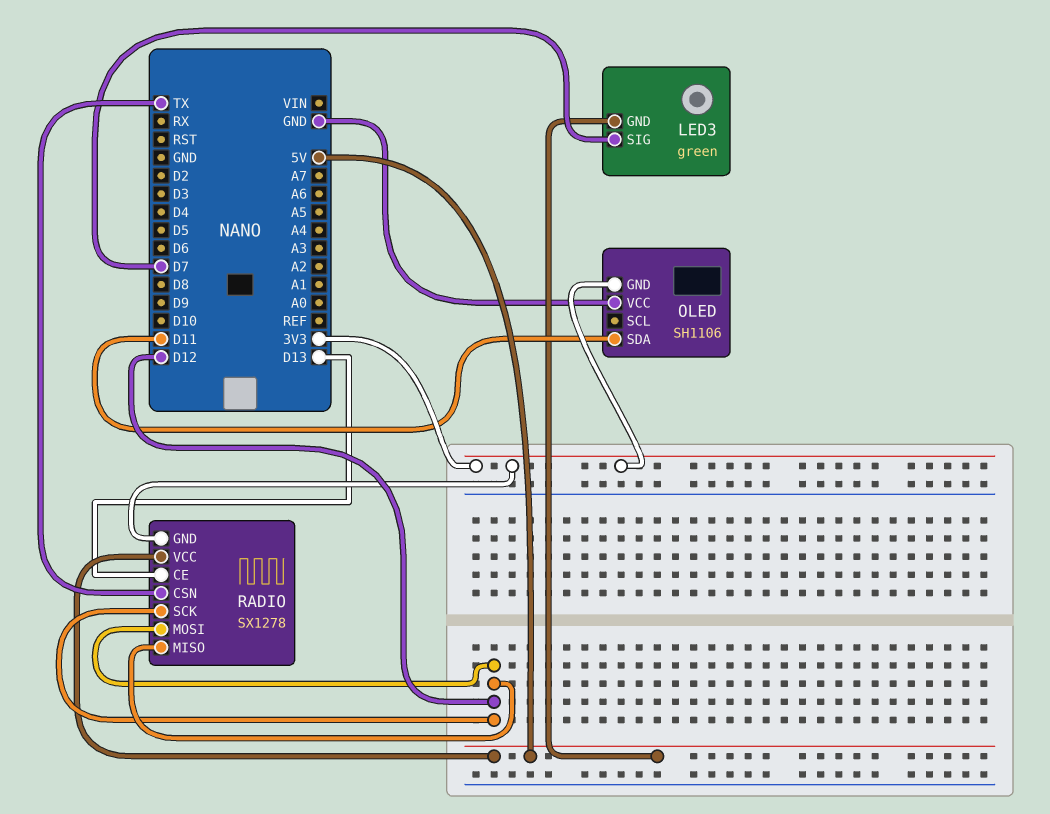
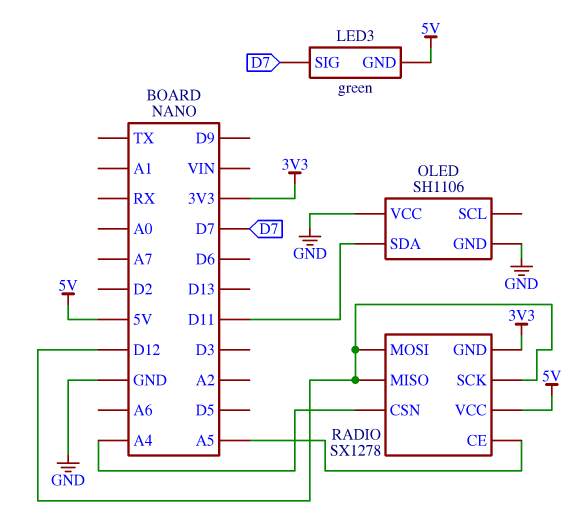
OLED pin GND: 3V3 -> GND
RADIO pin CE: D13 -> A5
RADIO pin CSN: TX -> A4

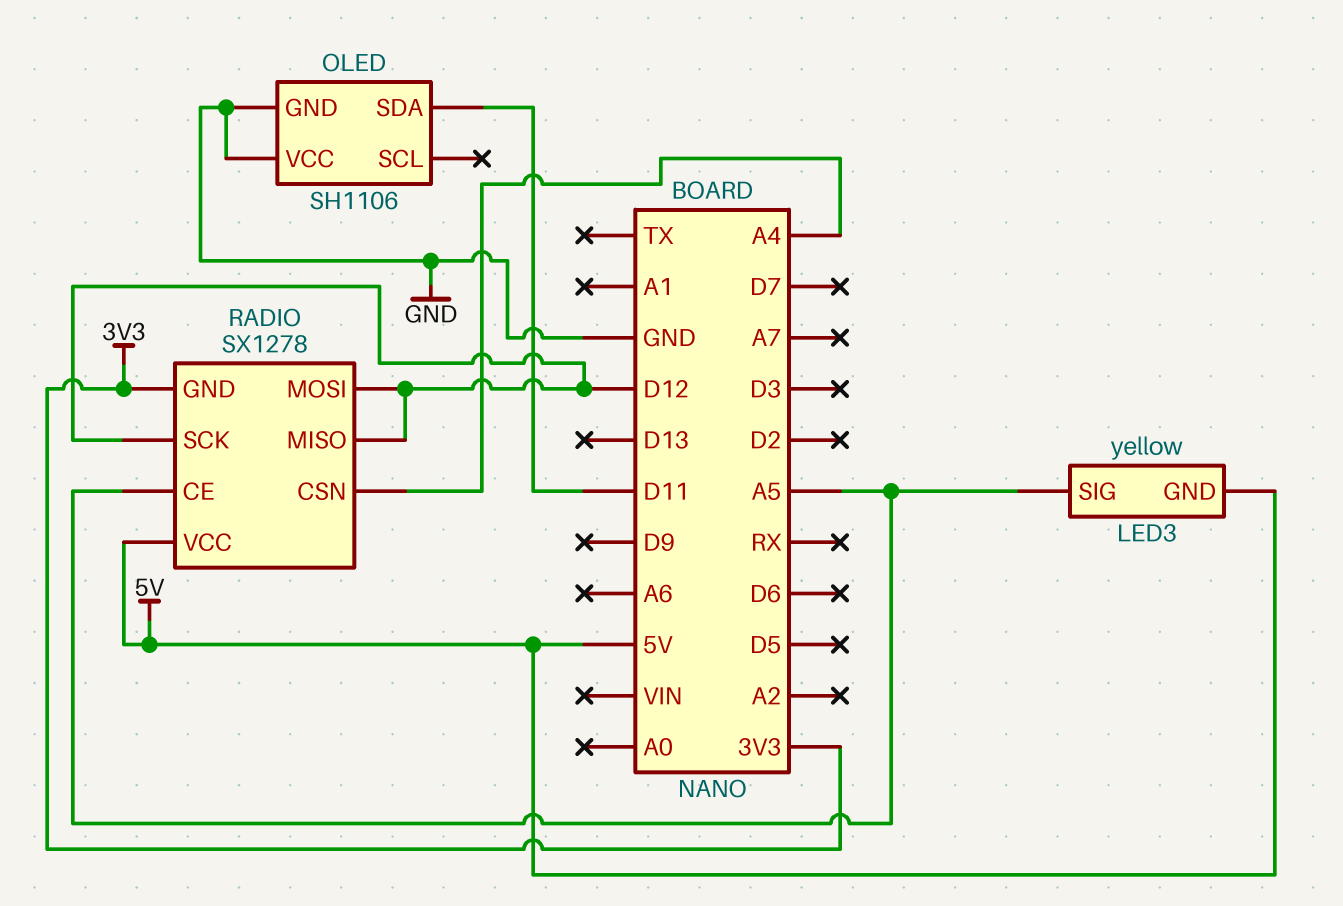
LED3: green -> yellow
LED3 pin SIG: D7 -> A5

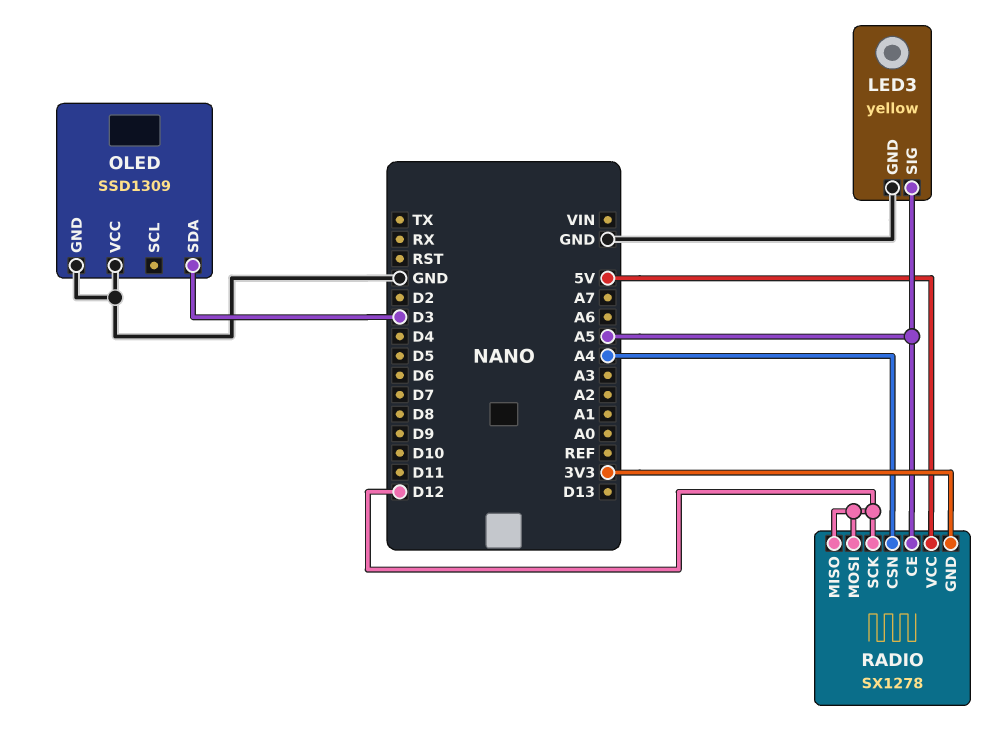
LED3 pin GND: 5V -> GND
OLED: SH1106 -> SSD1309
OLED pin SDA: D11 -> D3

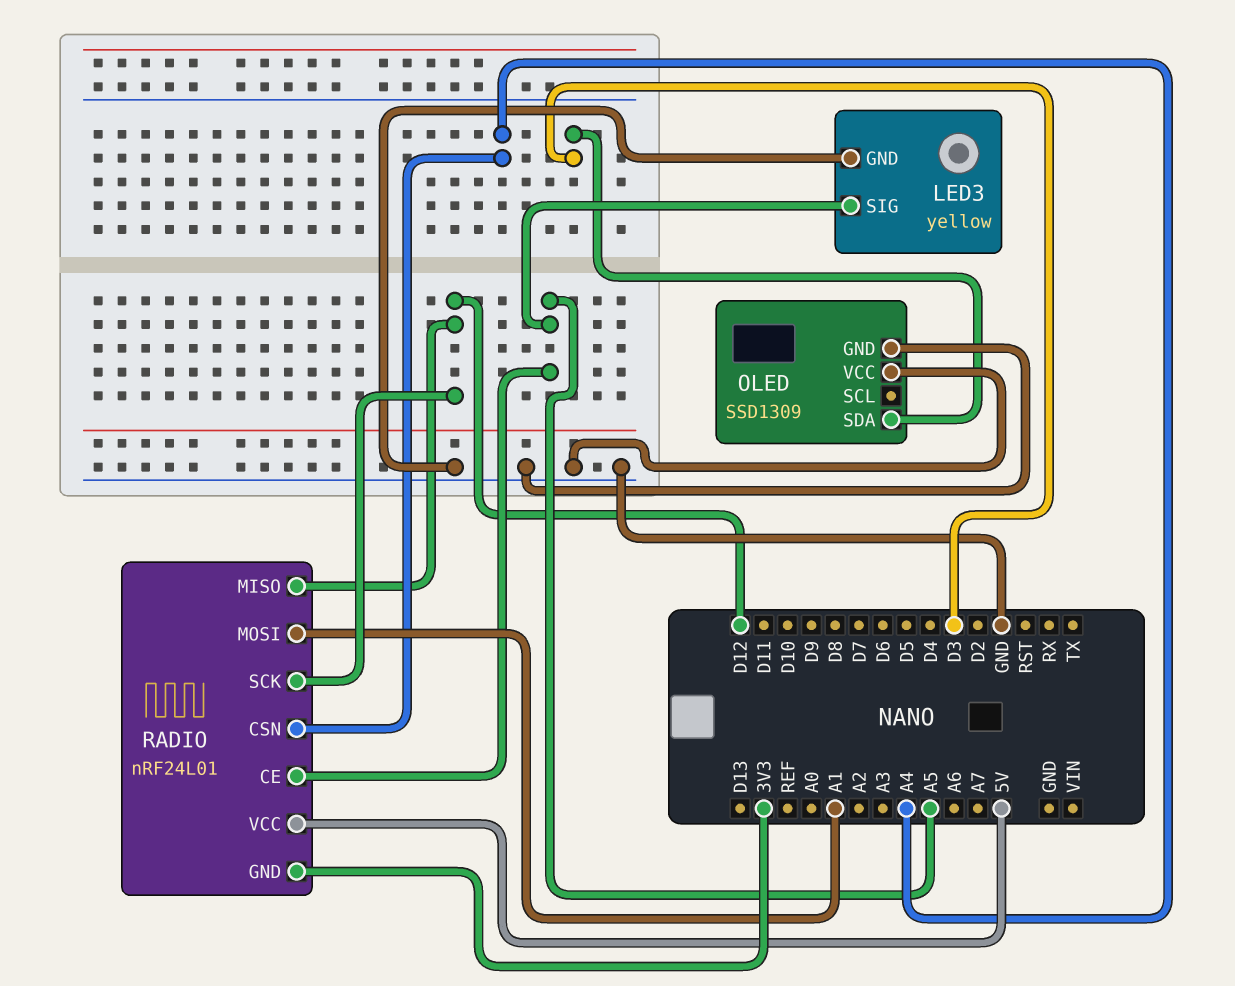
RADIO: SX1278 -> nRF24L01
RADIO pin MOSI: D12 -> A1

